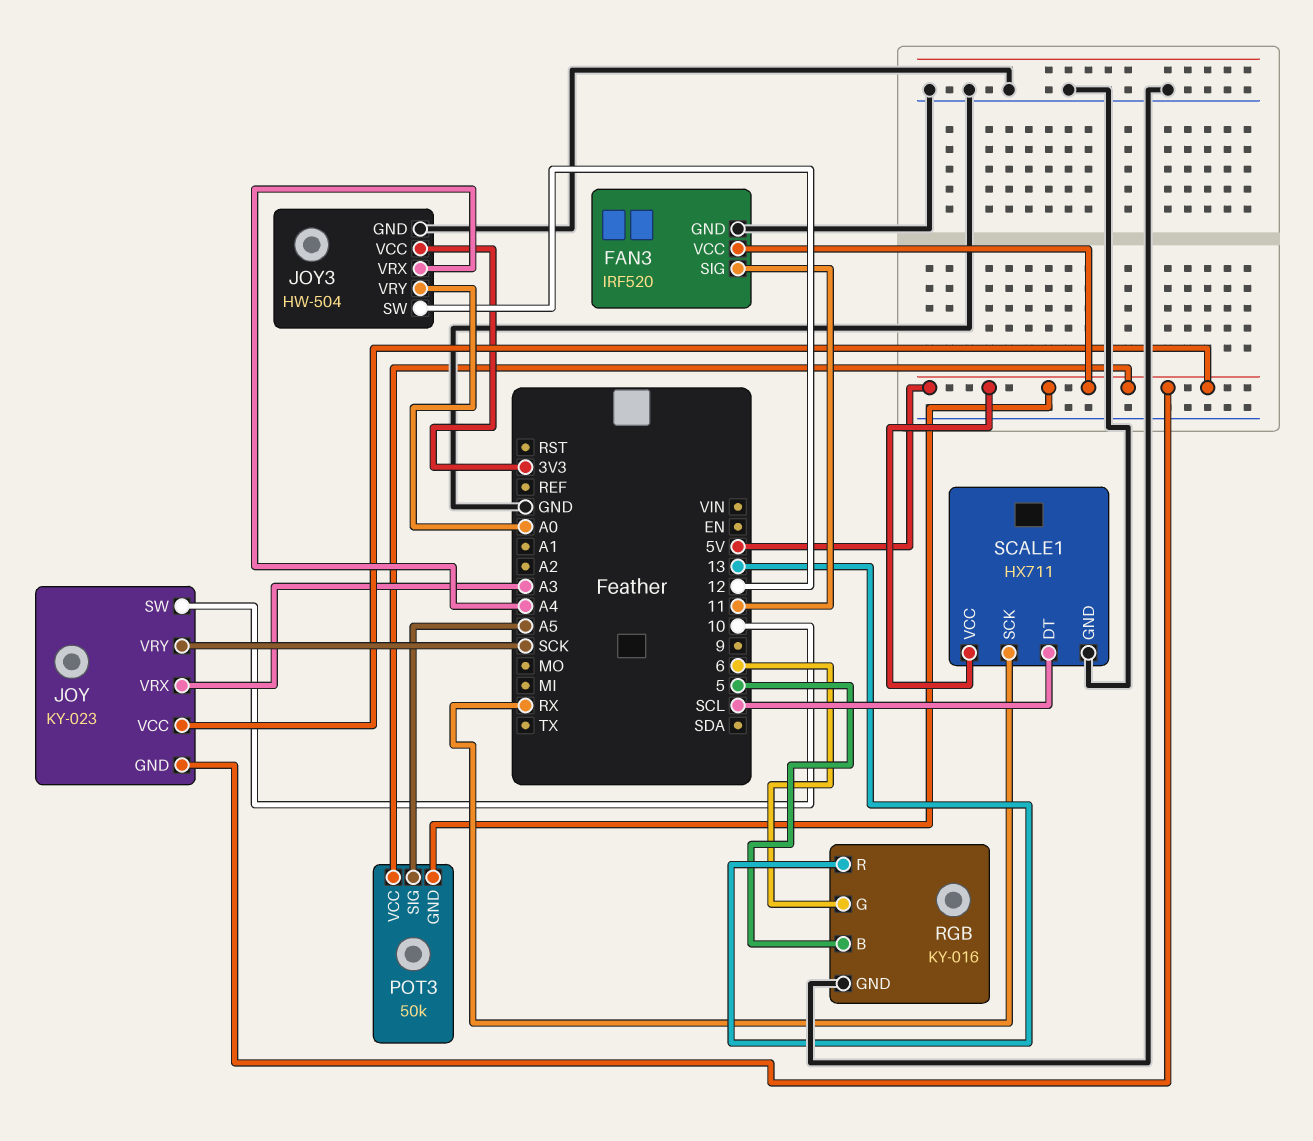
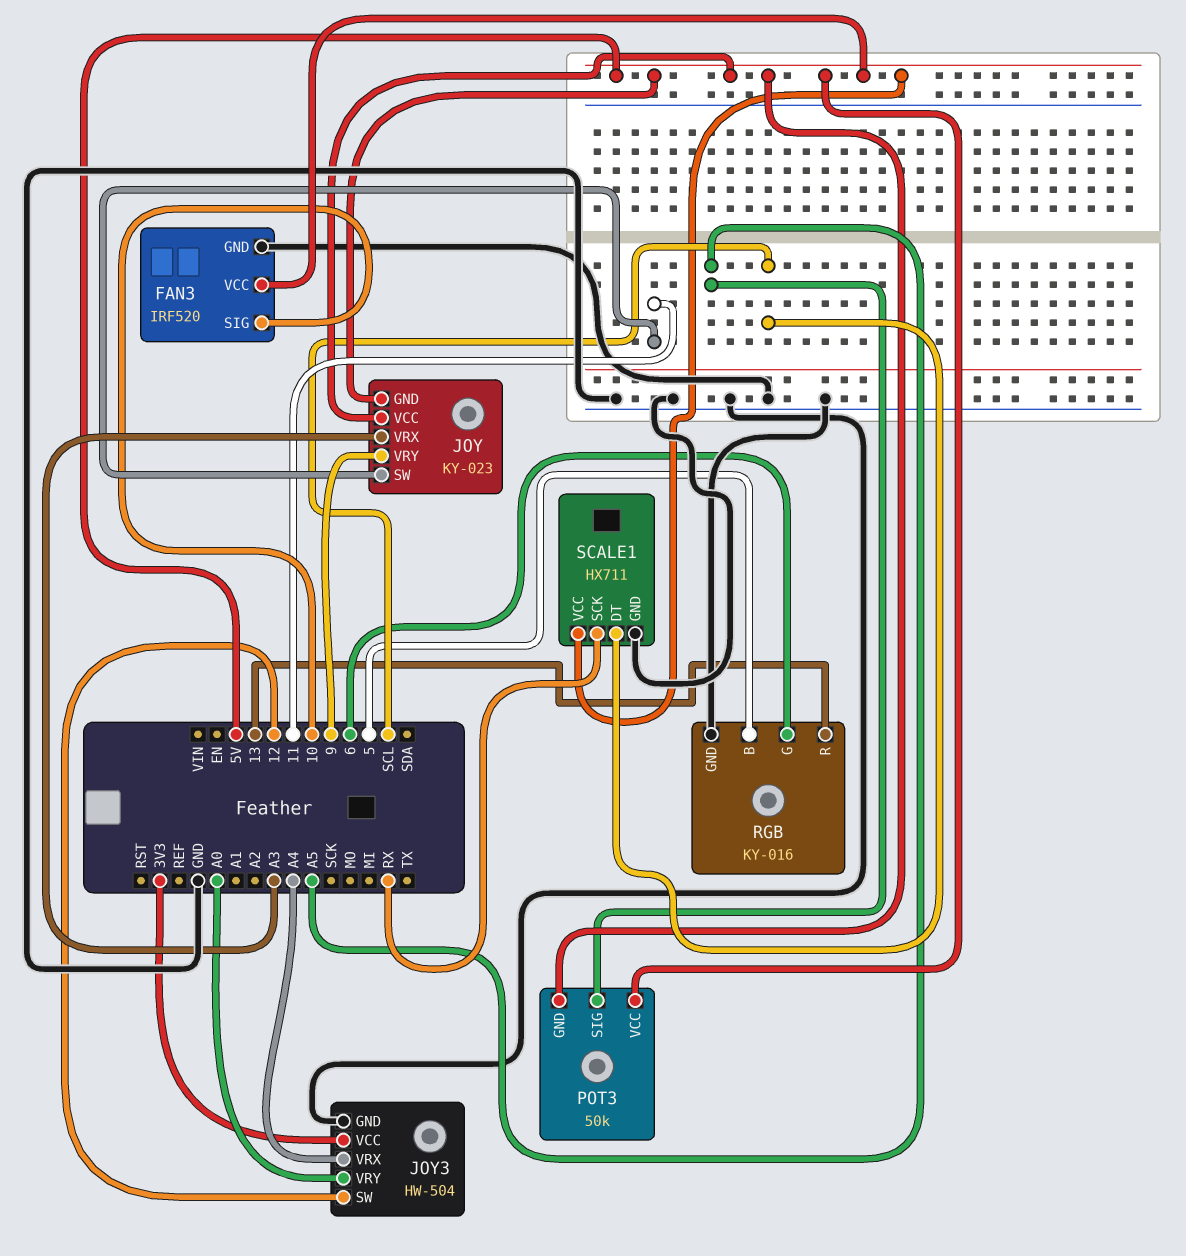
FAN3 pin SIG: 11 -> 10
JOY pin SW: 10 -> 11
JOY pin VRY: SCK -> 9

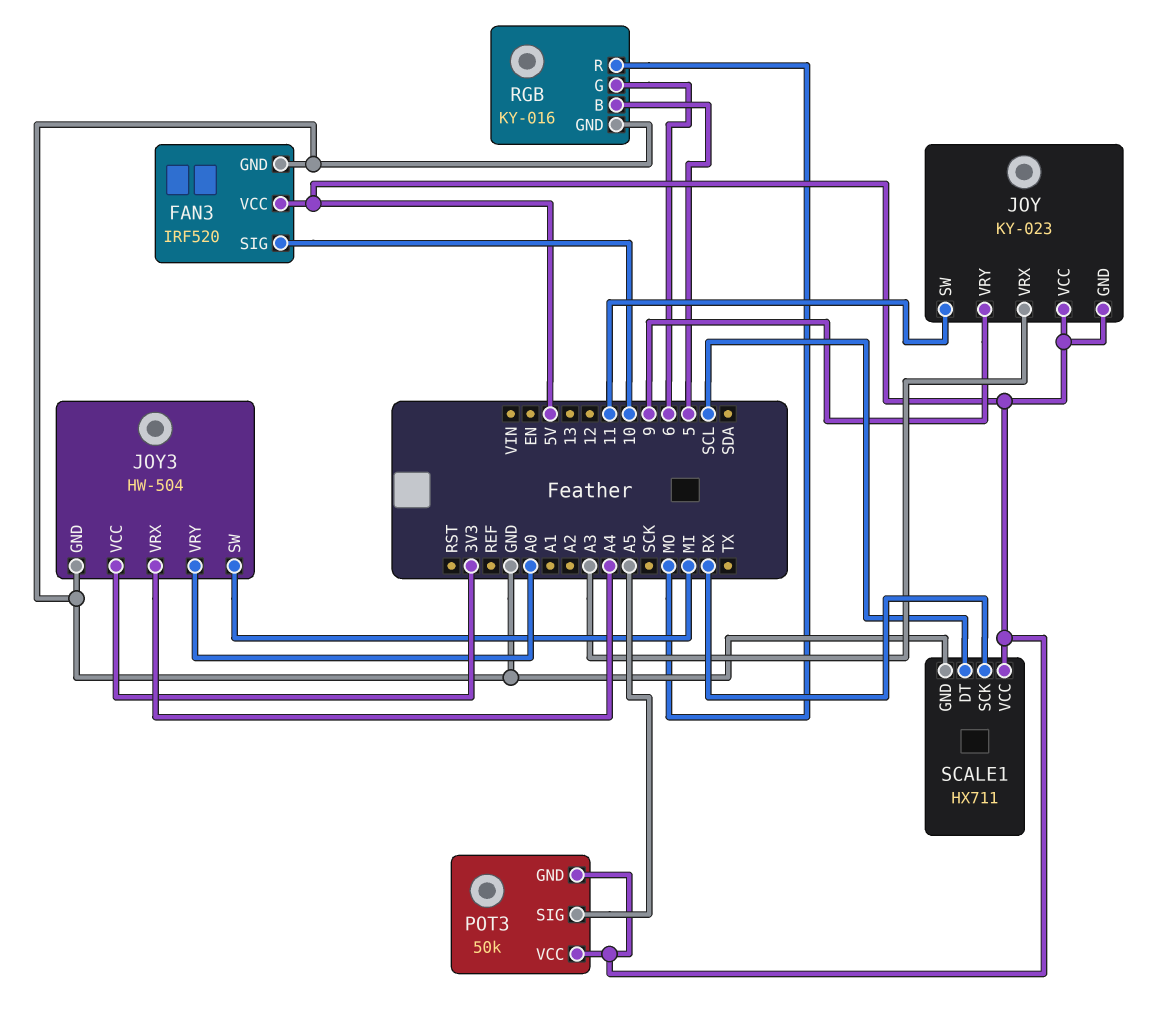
JOY3 pin SW: 12 -> MI
RGB pin R: 13 -> MO

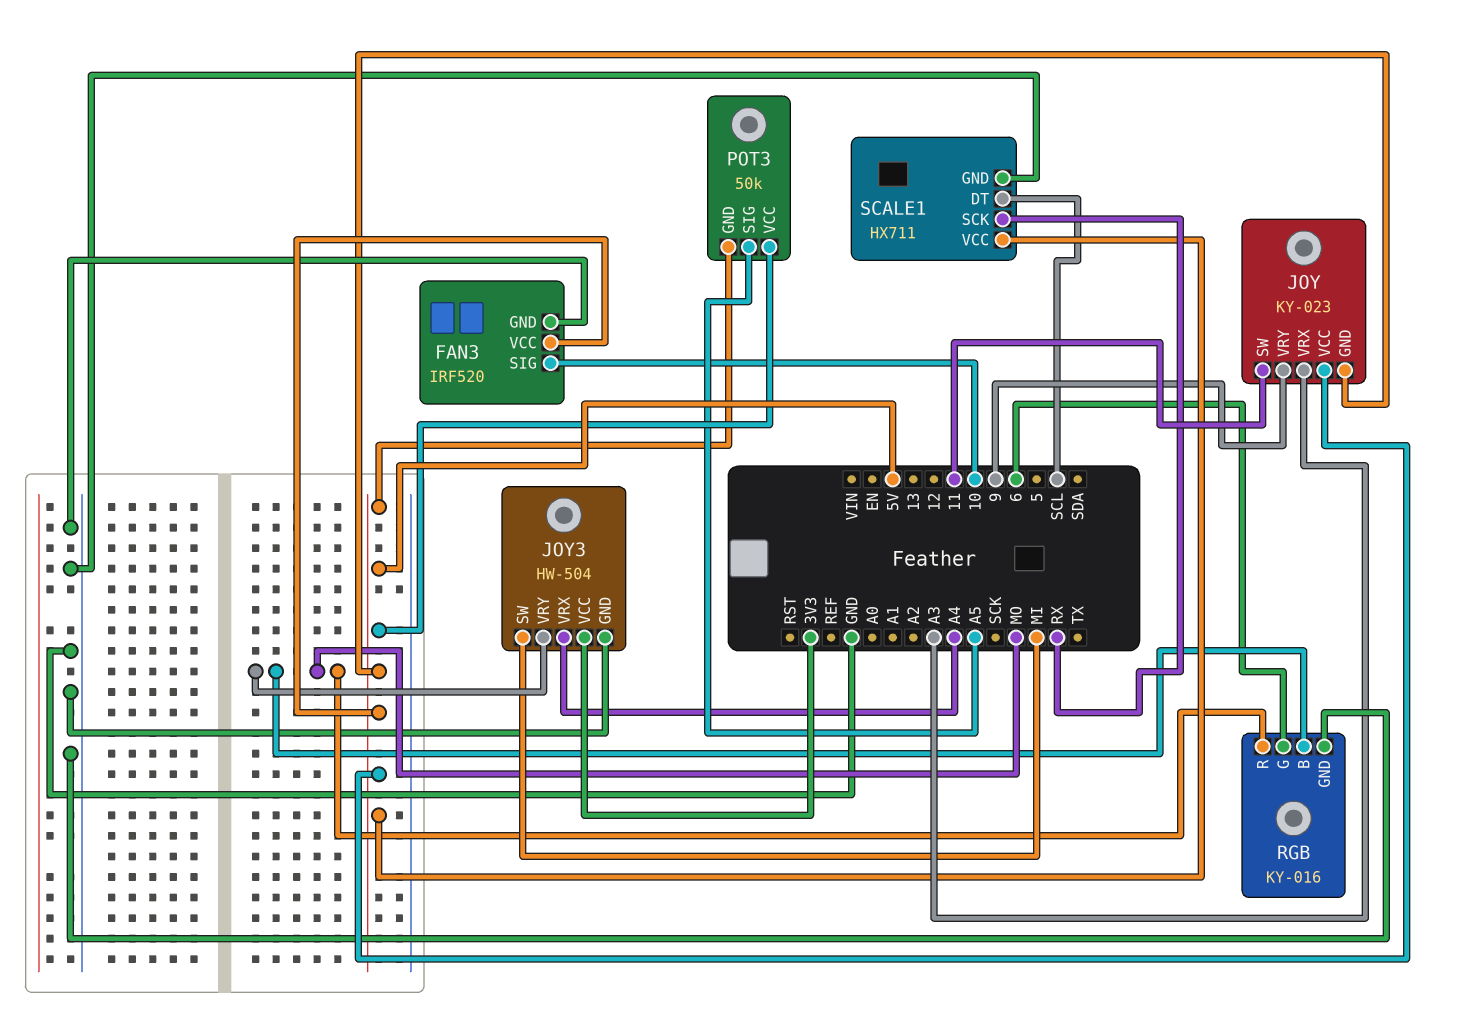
JOY3 pin VRY: A0 -> MO
RGB pin B: 5 -> MO

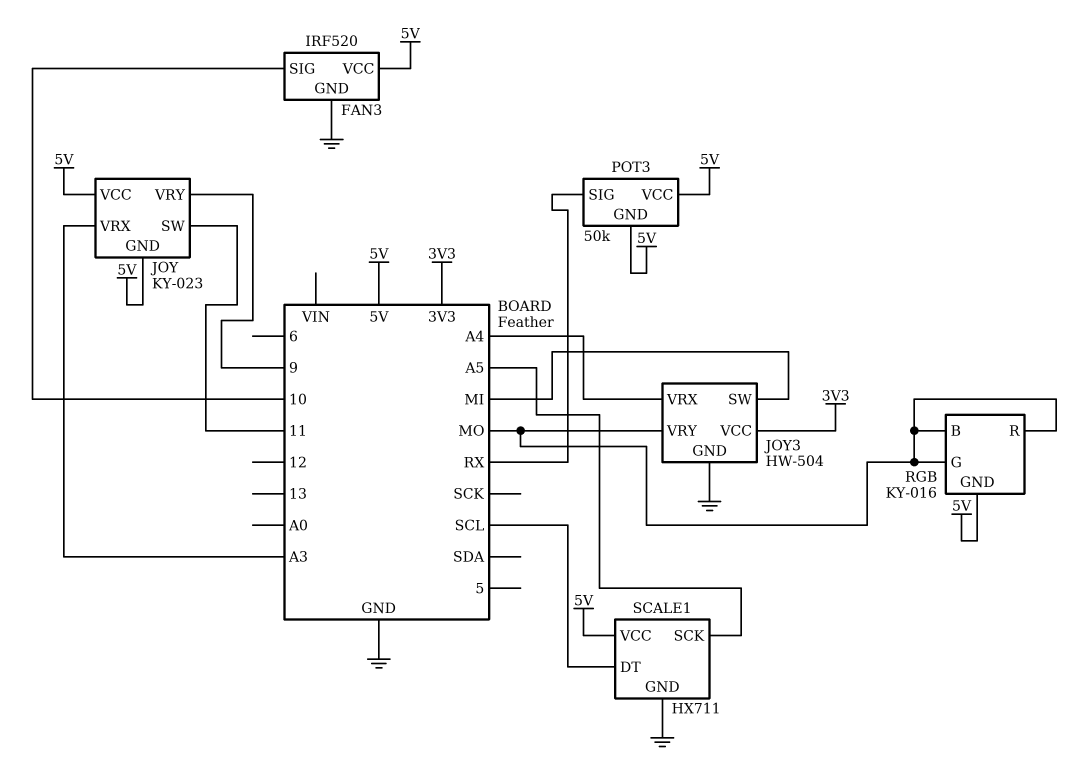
POT3 pin SIG: A5 -> RX
RGB pin G: 6 -> MO
RGB pin GND: GND -> 5V
SCALE1 pin SCK: RX -> A5

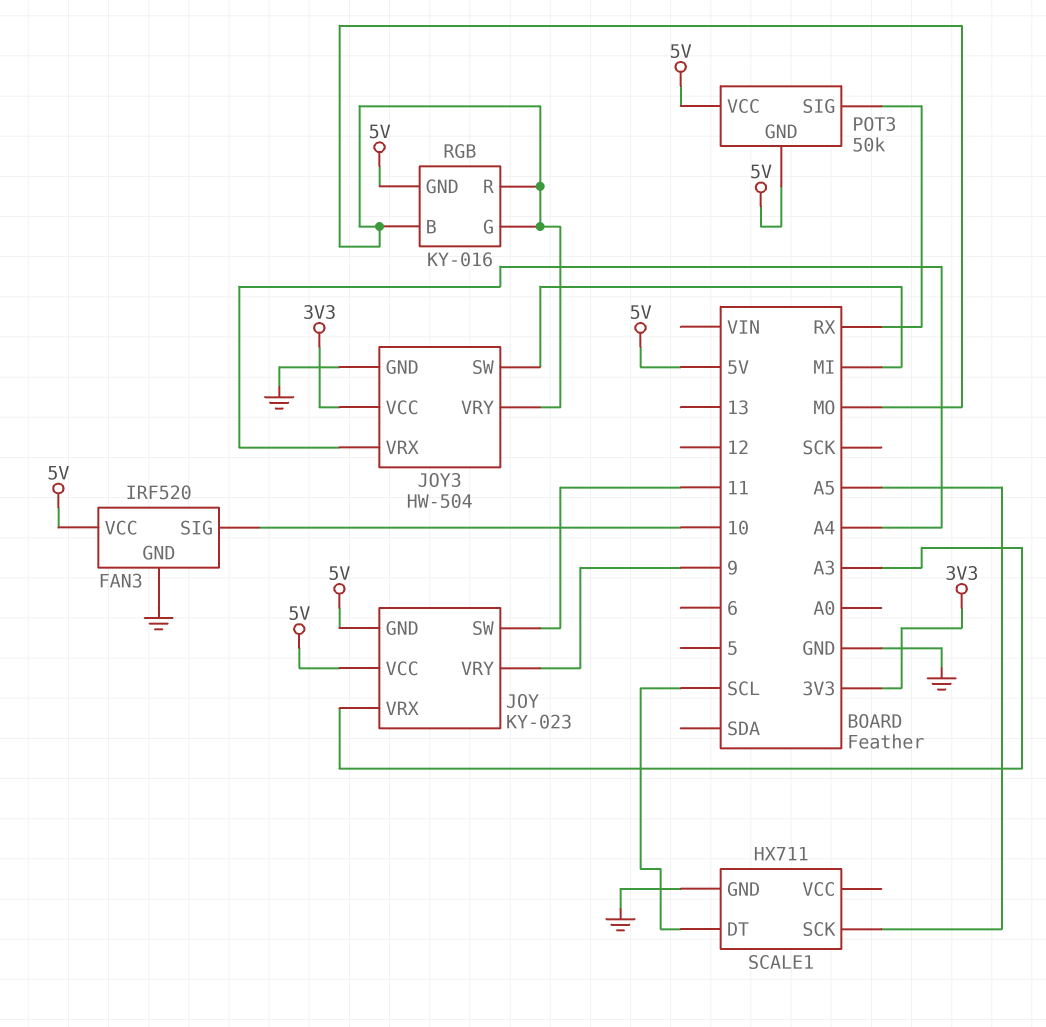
SCALE1 pin VCC: 5V -> none

